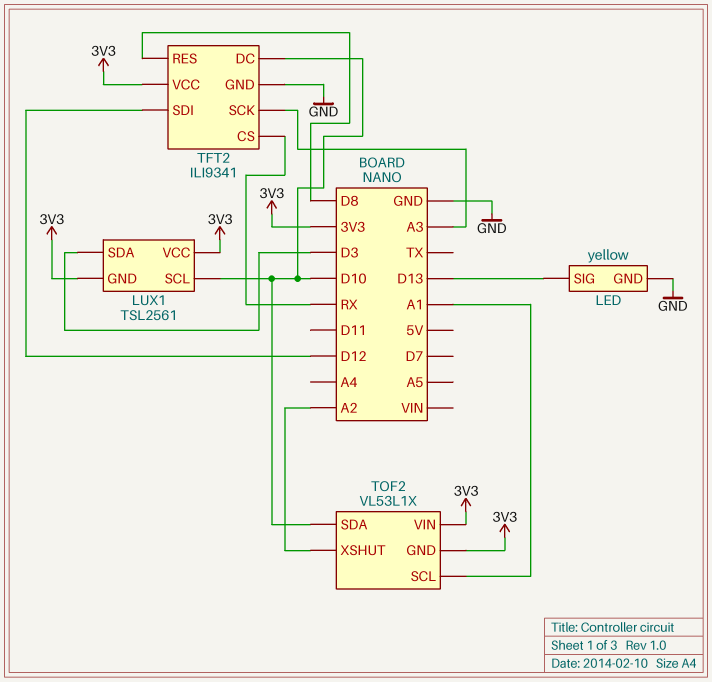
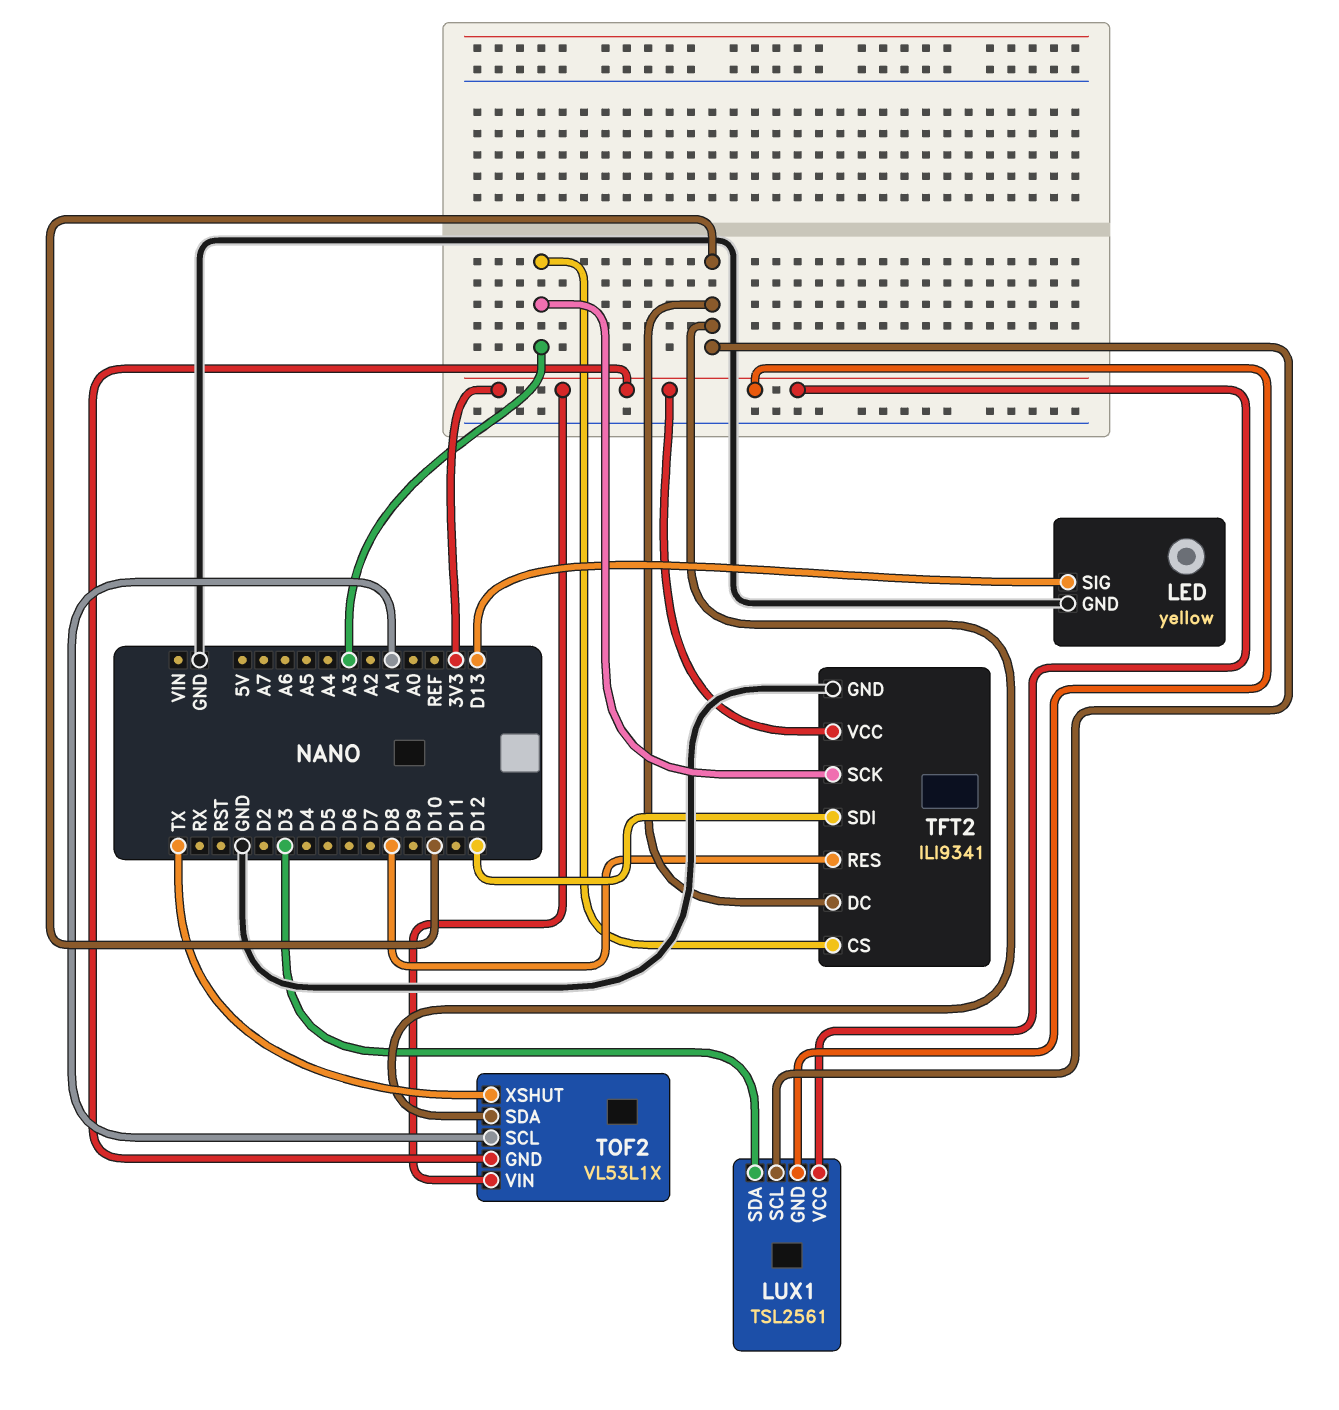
TFT2 pin CS: RX -> A3
TOF2 pin XSHUT: A2 -> TX

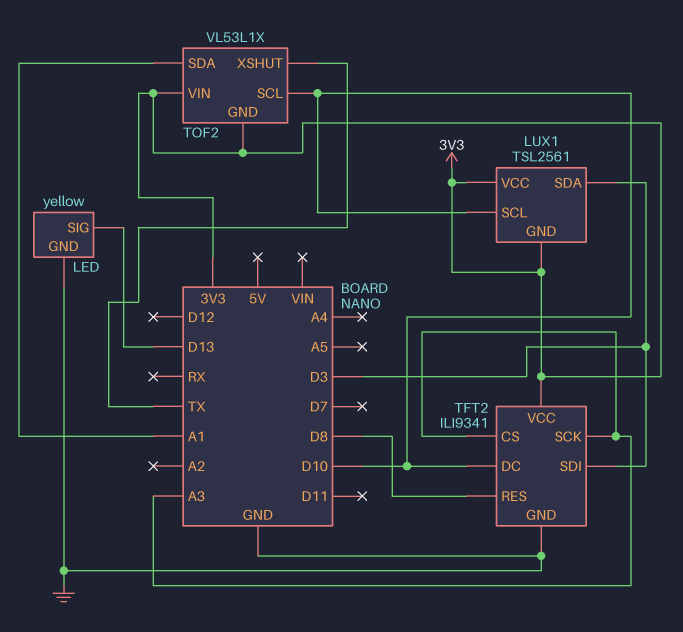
TFT2 pin SDI: D12 -> D3
TOF2 pin SCL: A1 -> D10
TOF2 pin SDA: D10 -> A1

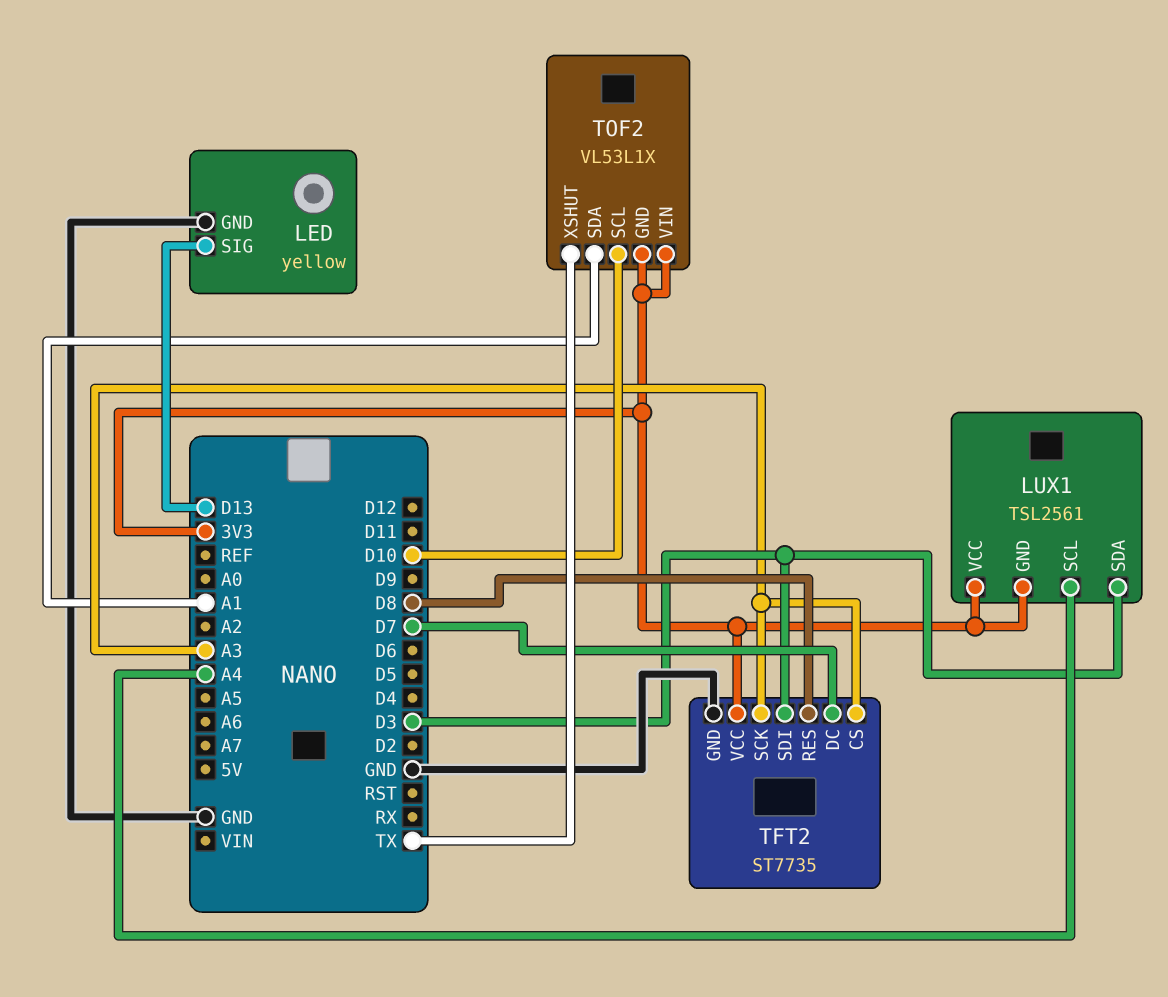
LUX1 pin SCL: D10 -> A4
TFT2: ILI9341 -> ST7735
TFT2 pin DC: D10 -> D7

